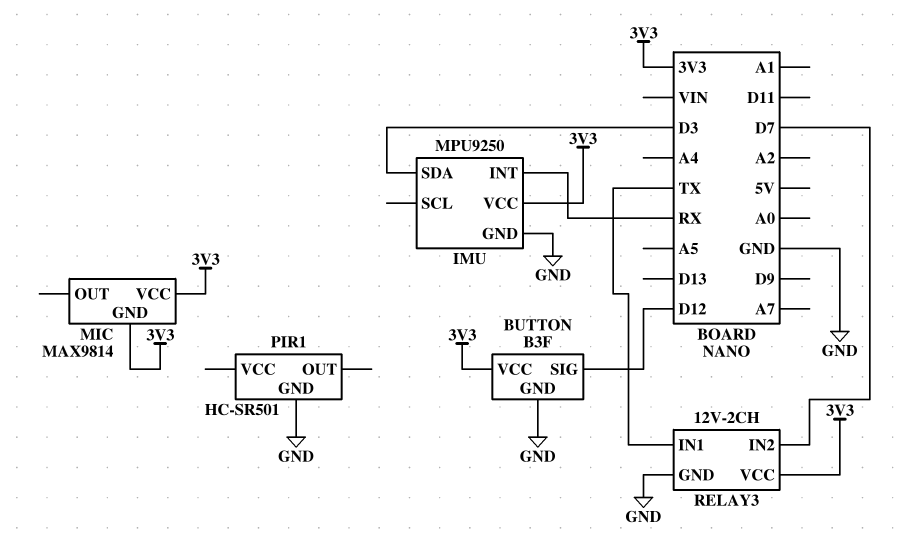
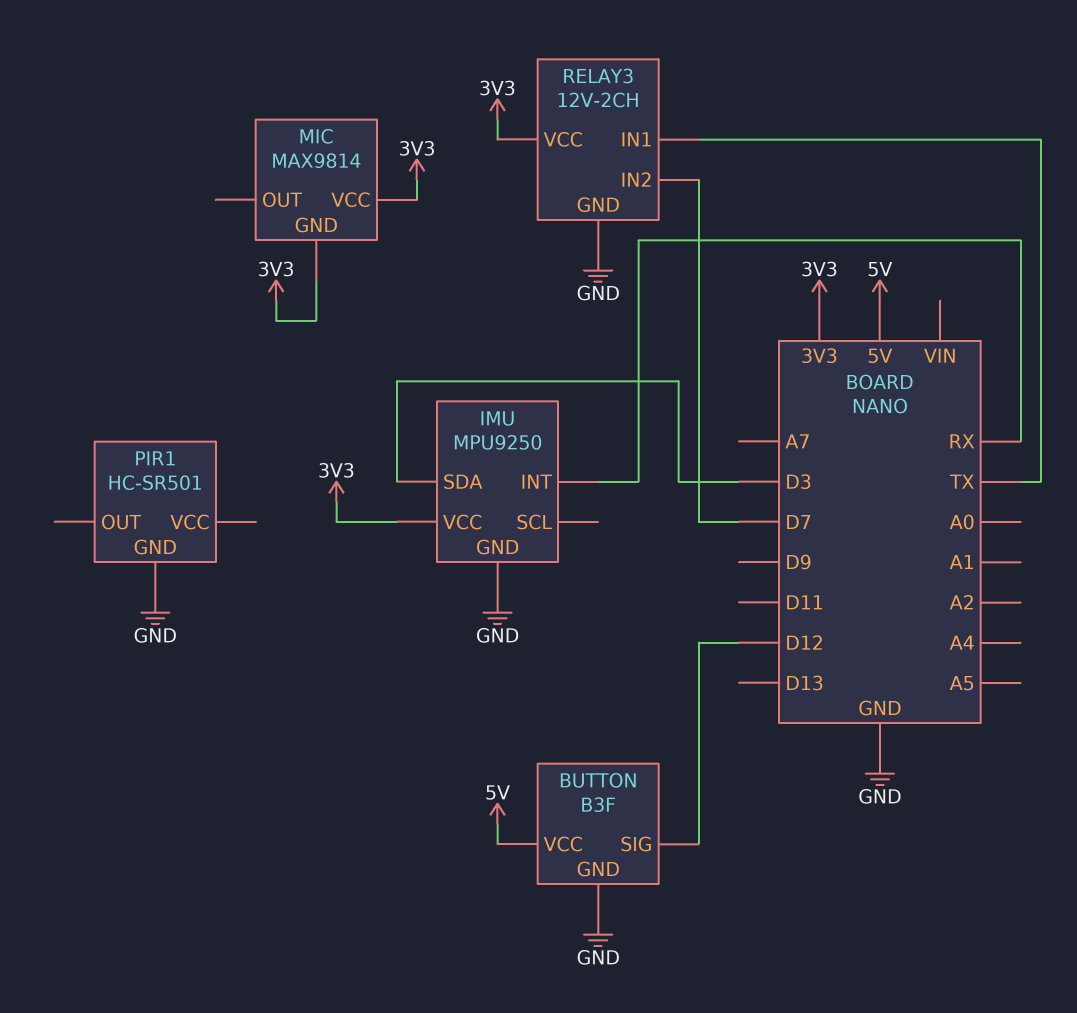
BUTTON pin VCC: 3V3 -> 5V

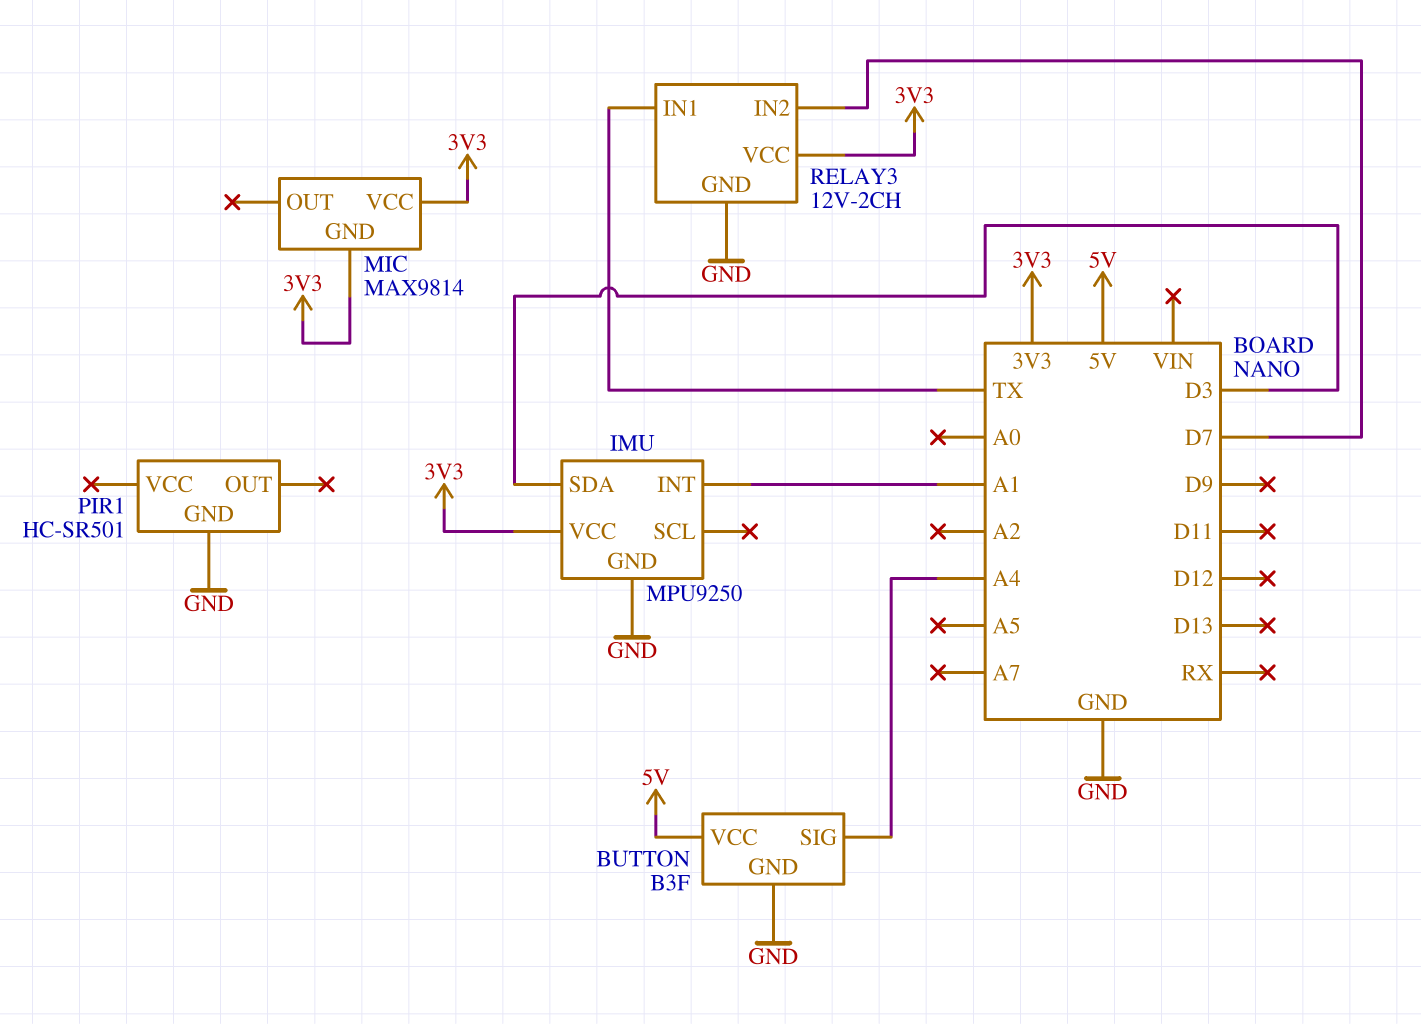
BUTTON pin SIG: D12 -> A4
IMU pin INT: RX -> A1

